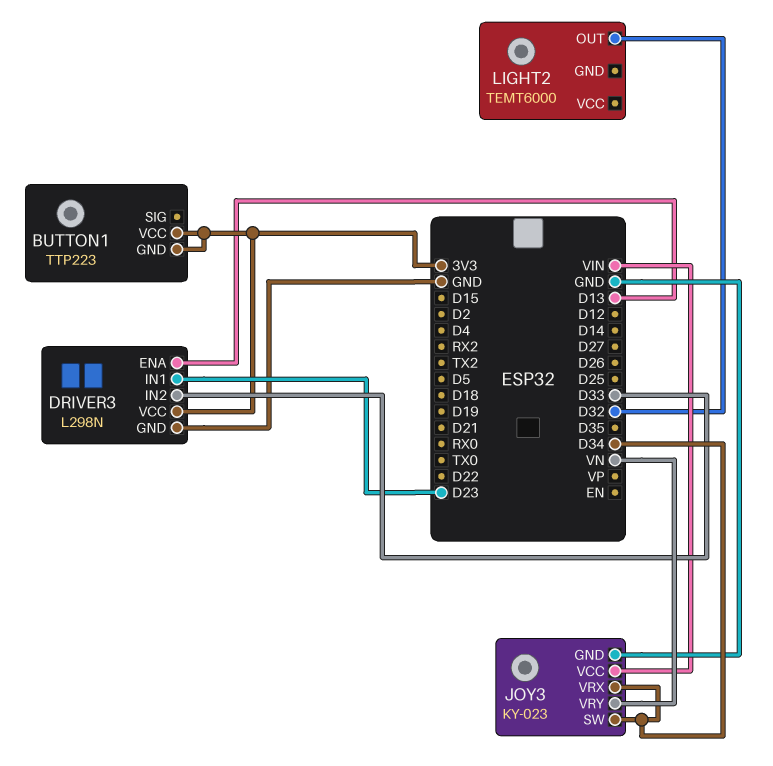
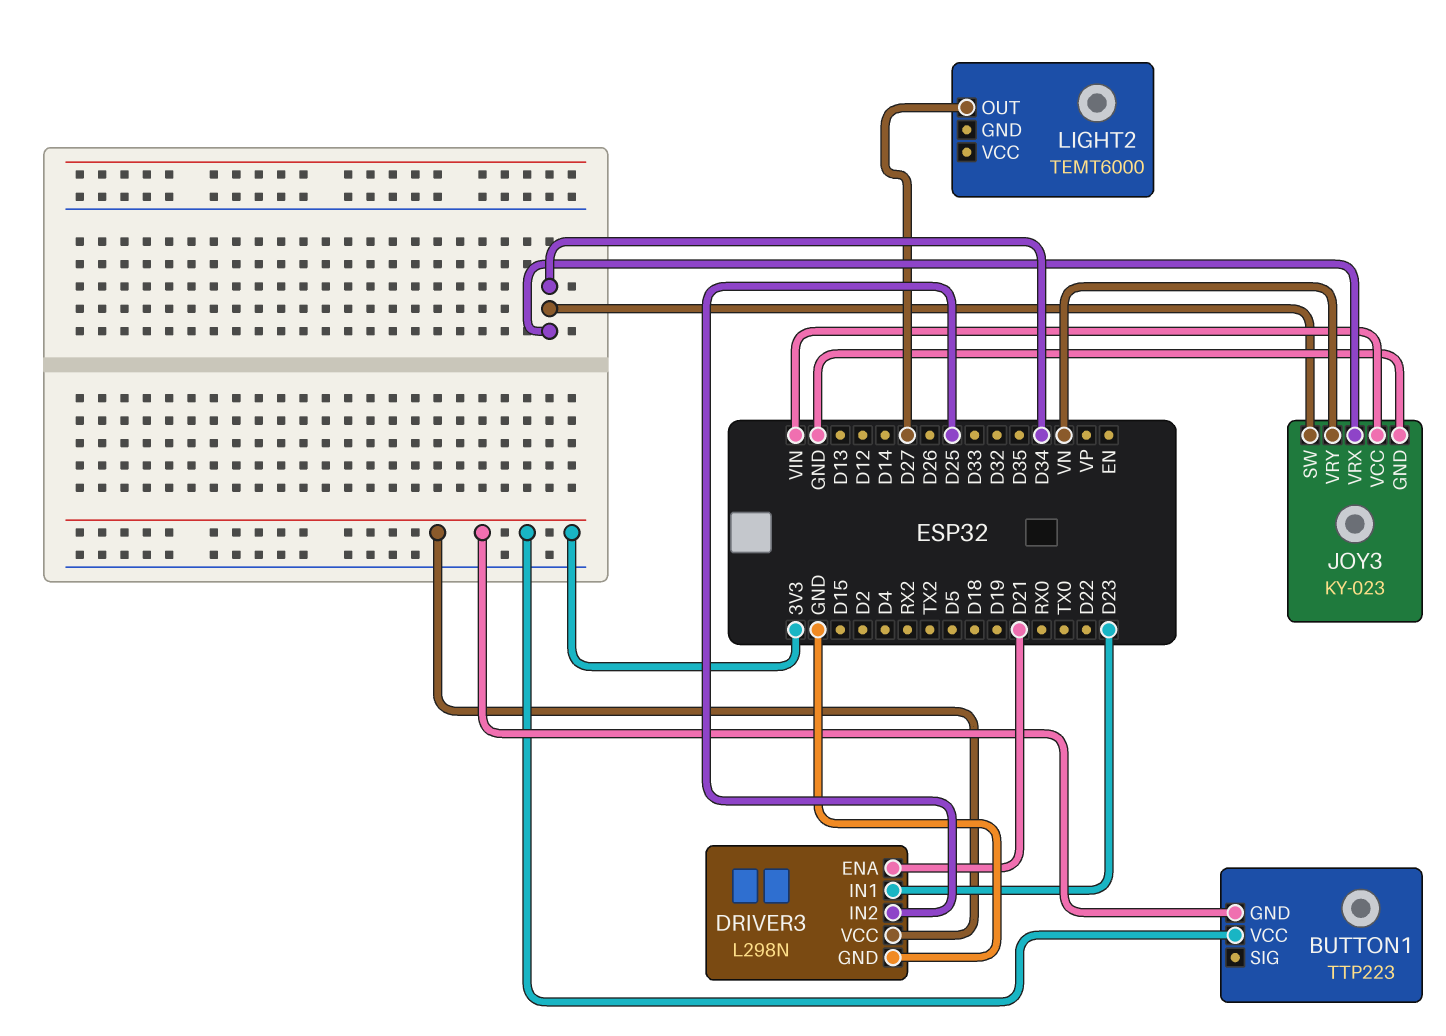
DRIVER3 pin ENA: D13 -> D21
DRIVER3 pin IN2: D33 -> D25
LIGHT2 pin OUT: D32 -> D27

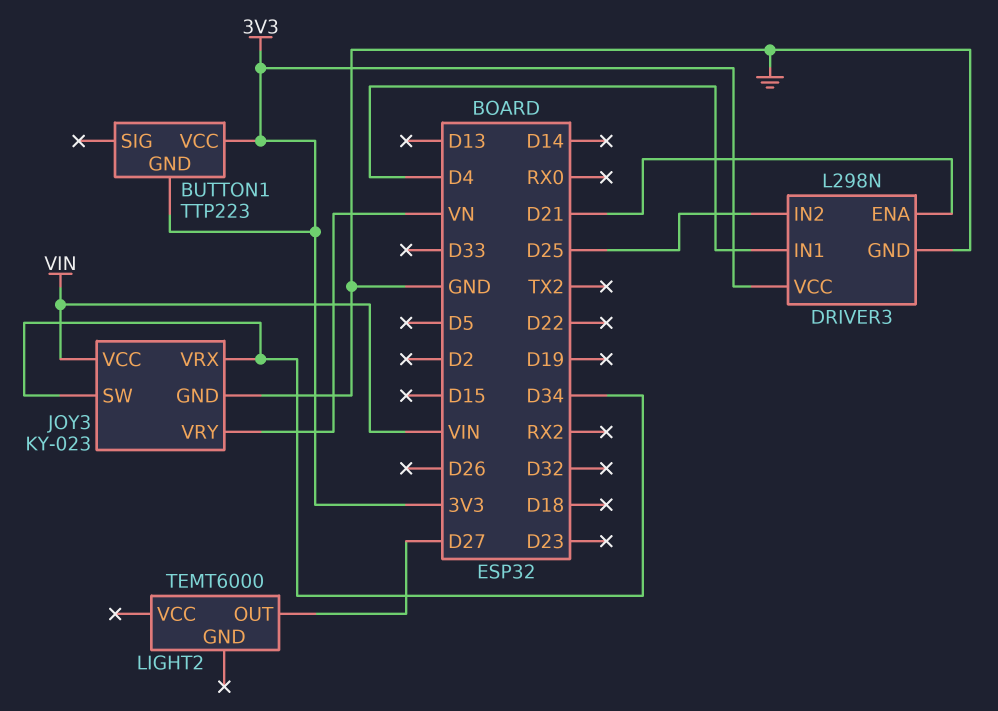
DRIVER3 pin IN1: D23 -> D4

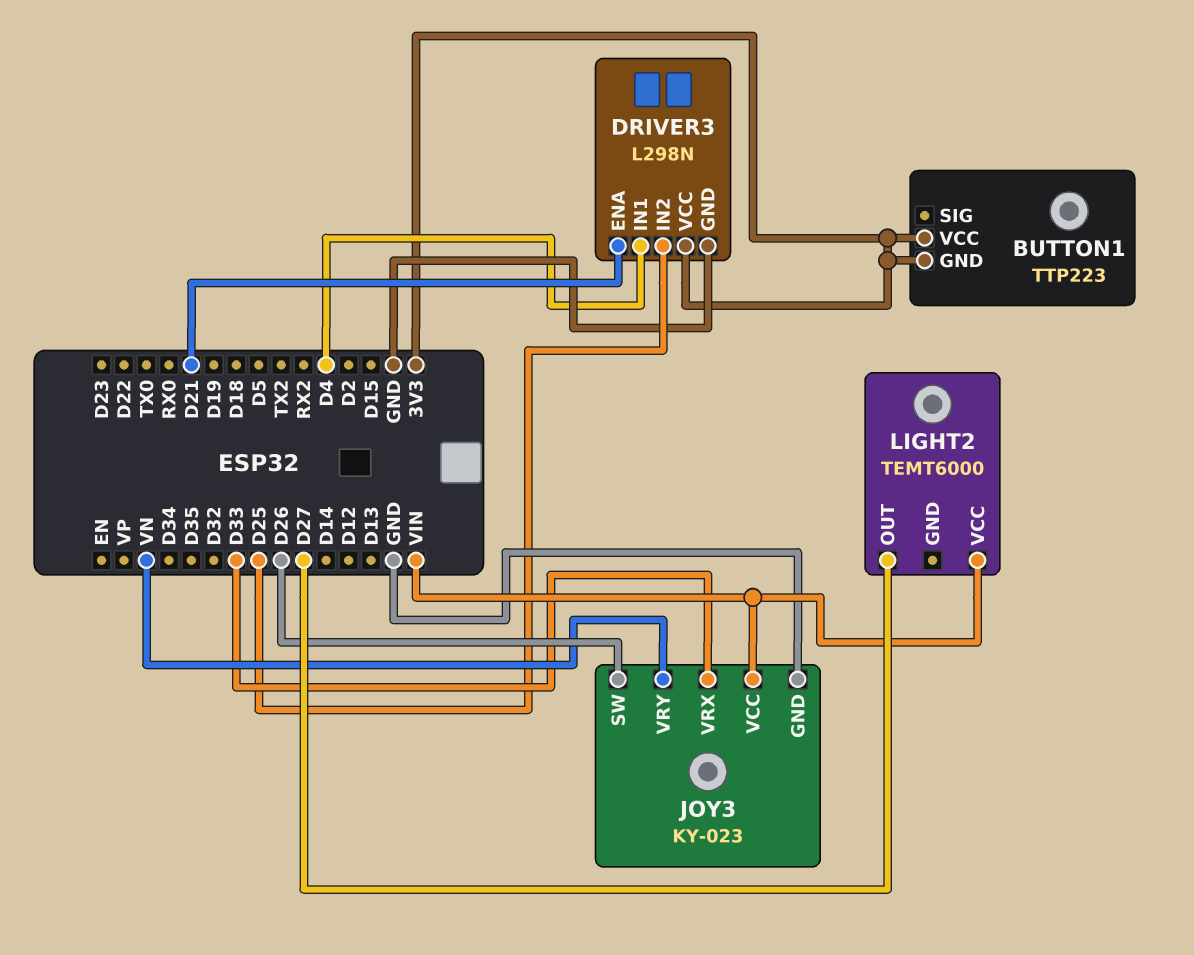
JOY3 pin SW: D34 -> D26
JOY3 pin VRX: D34 -> D33
LIGHT2 pin VCC: none -> VIN

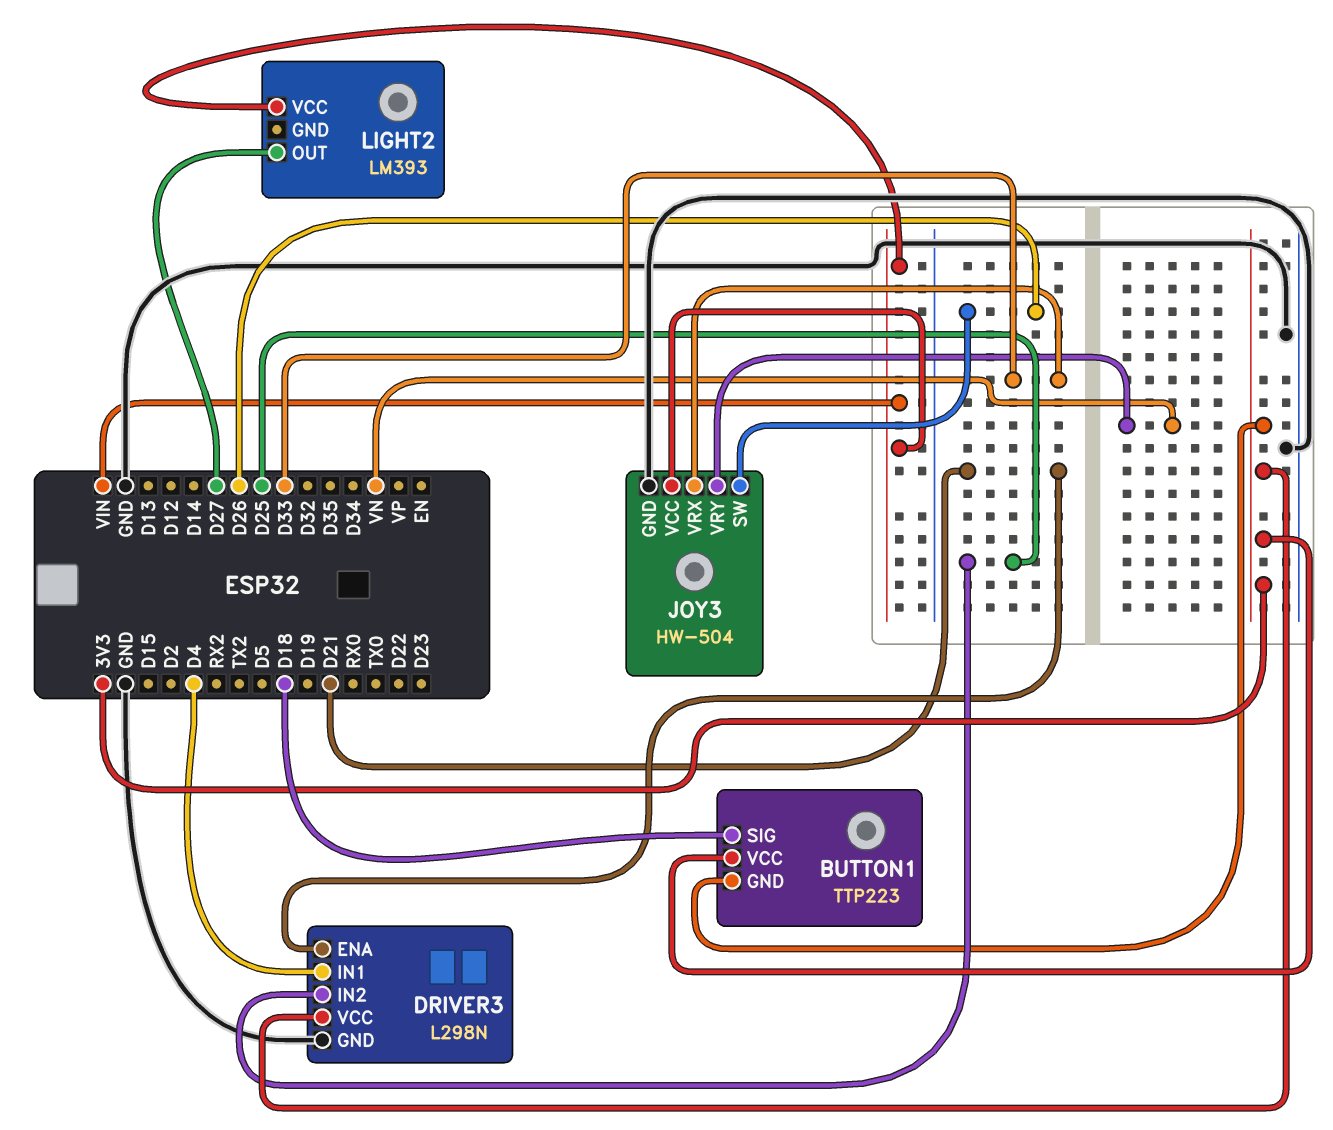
BUTTON1 pin SIG: none -> D18
JOY3: KY-023 -> HW-504
LIGHT2: TEMT6000 -> LM393

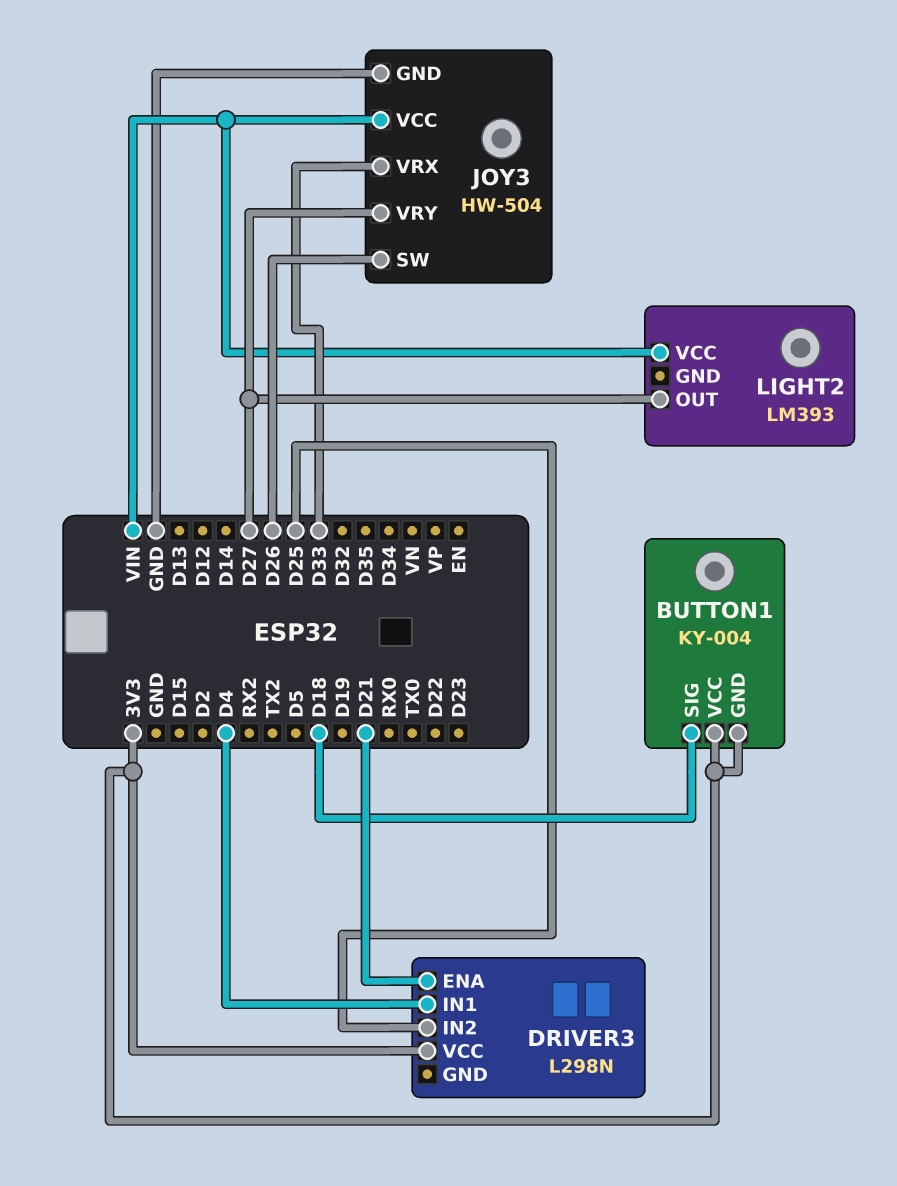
BUTTON1: TTP223 -> KY-004
DRIVER3 pin GND: GND -> none
JOY3 pin VRY: VN -> D27

